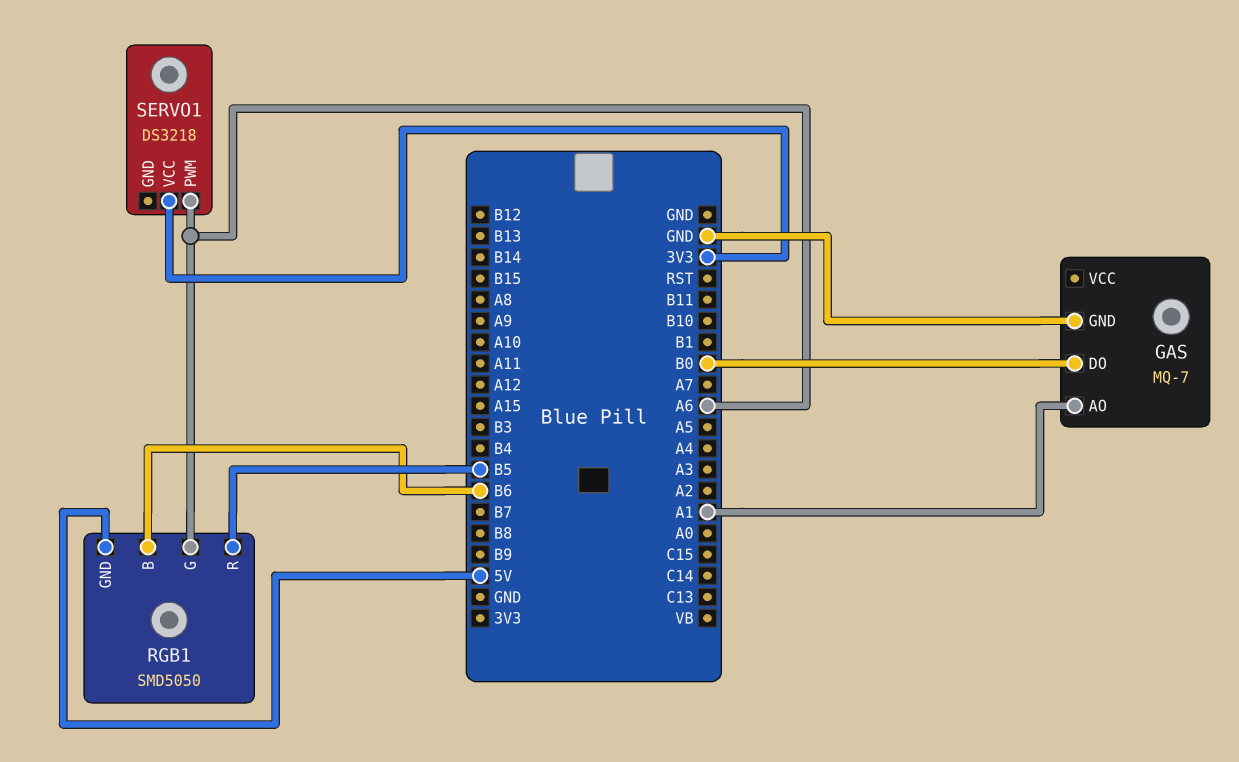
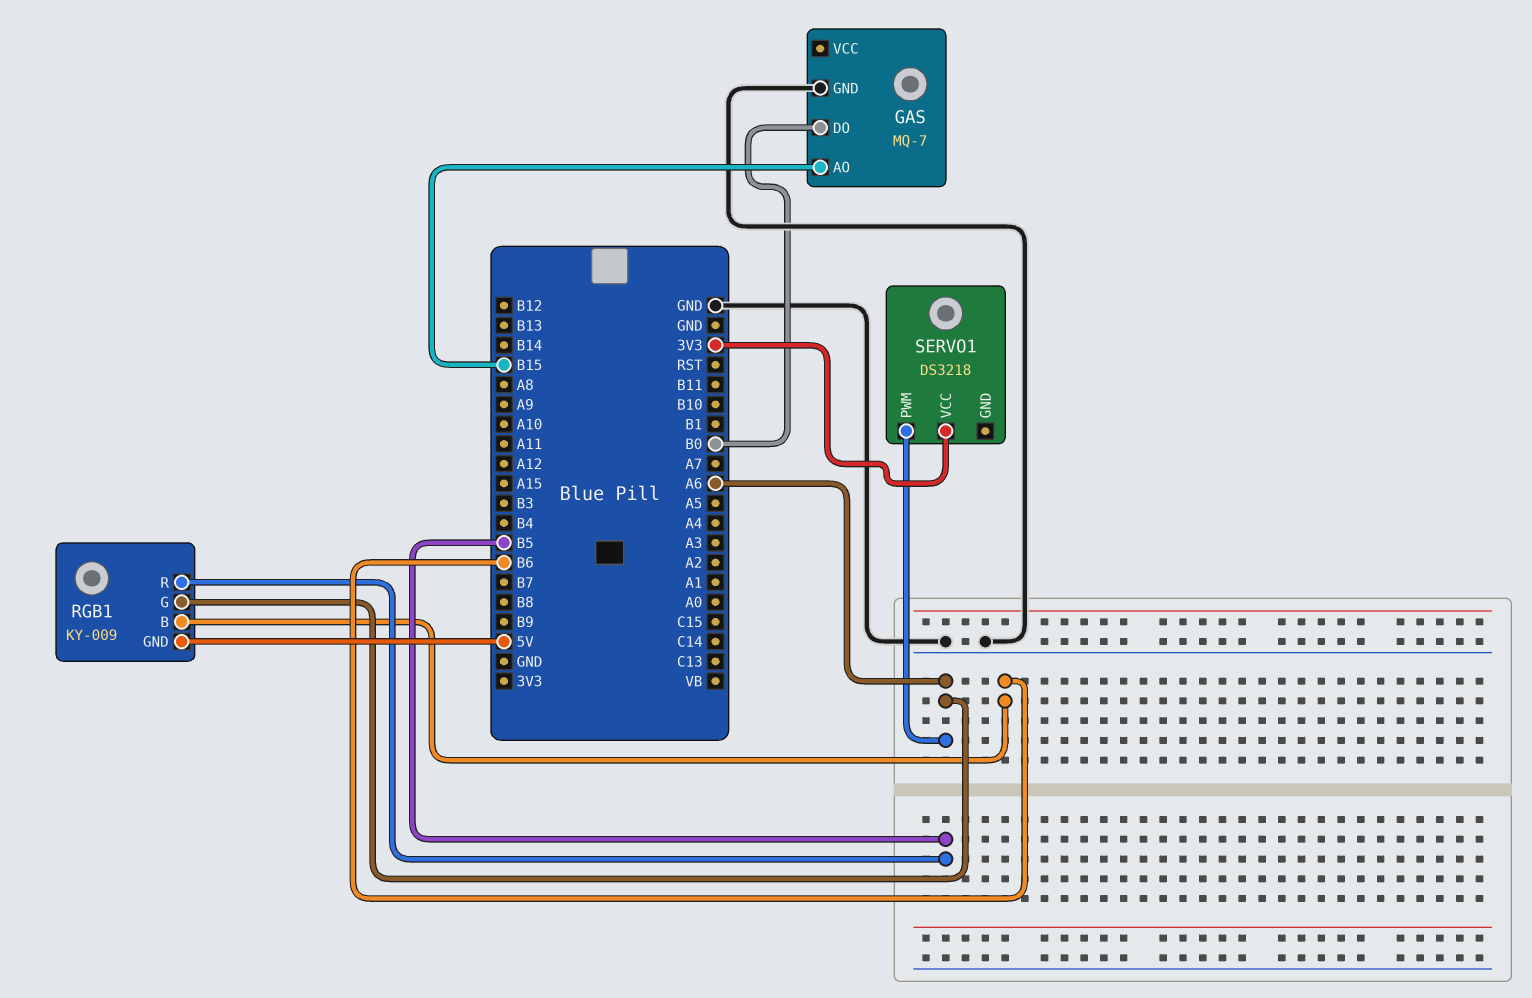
GAS pin AO: A1 -> B15
RGB1: SMD5050 -> KY-009

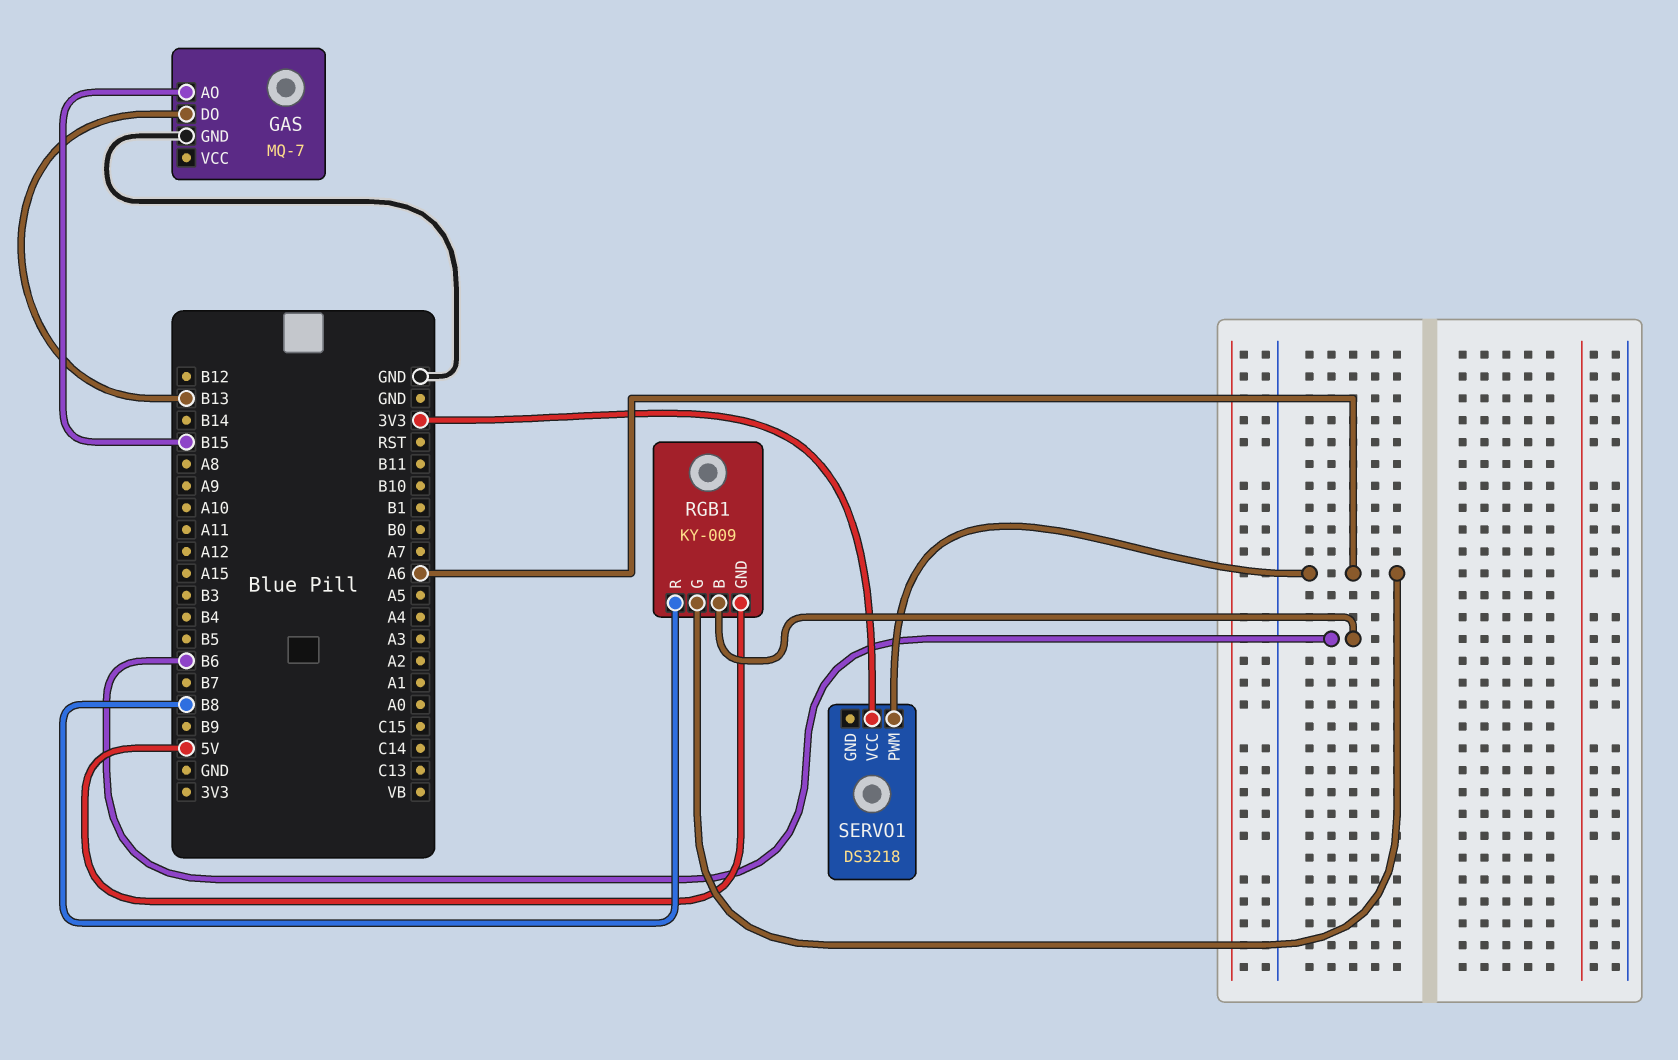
GAS pin DO: B0 -> B13
RGB1 pin R: B5 -> B8

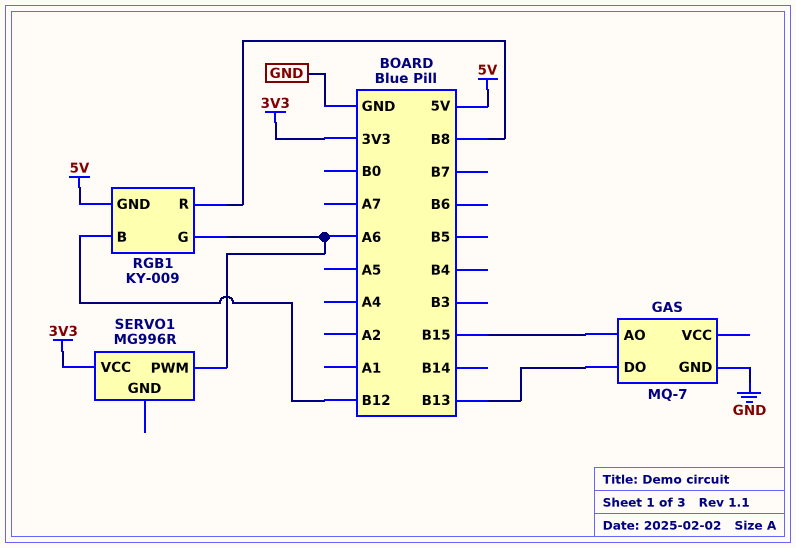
RGB1 pin B: B6 -> B12
SERVO1: DS3218 -> MG996R

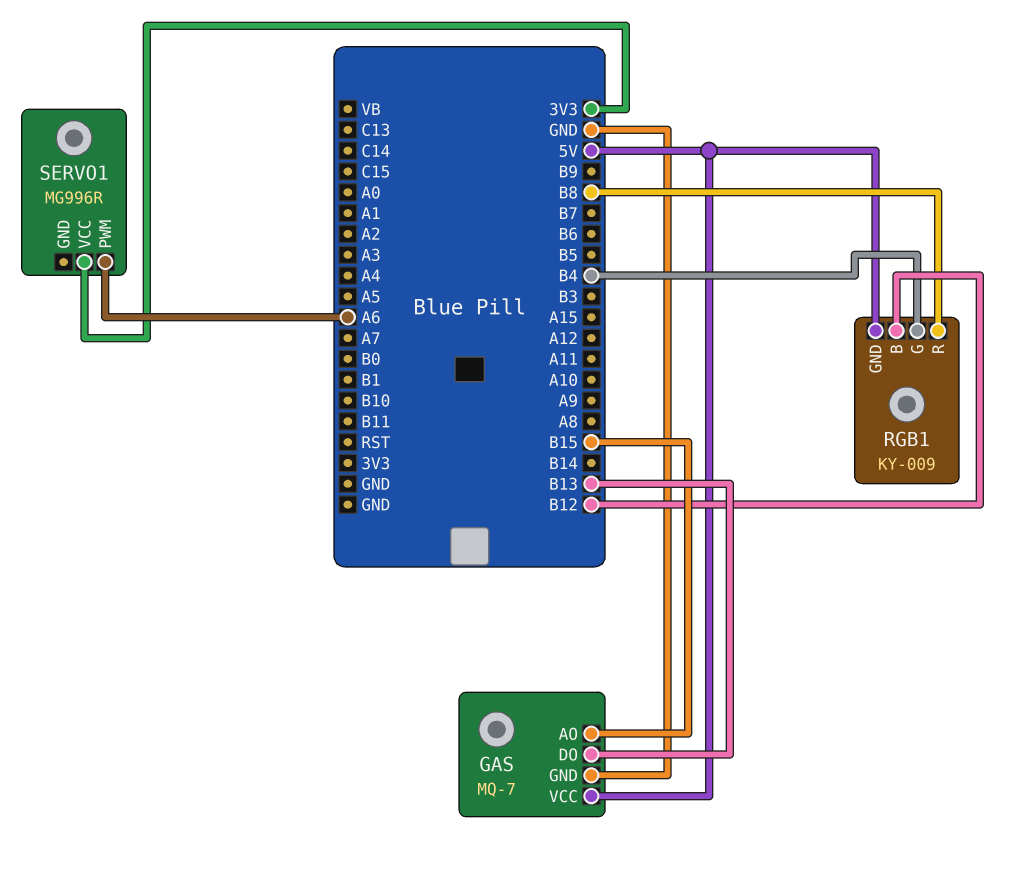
GAS pin VCC: none -> 5V
RGB1 pin G: A6 -> B4

